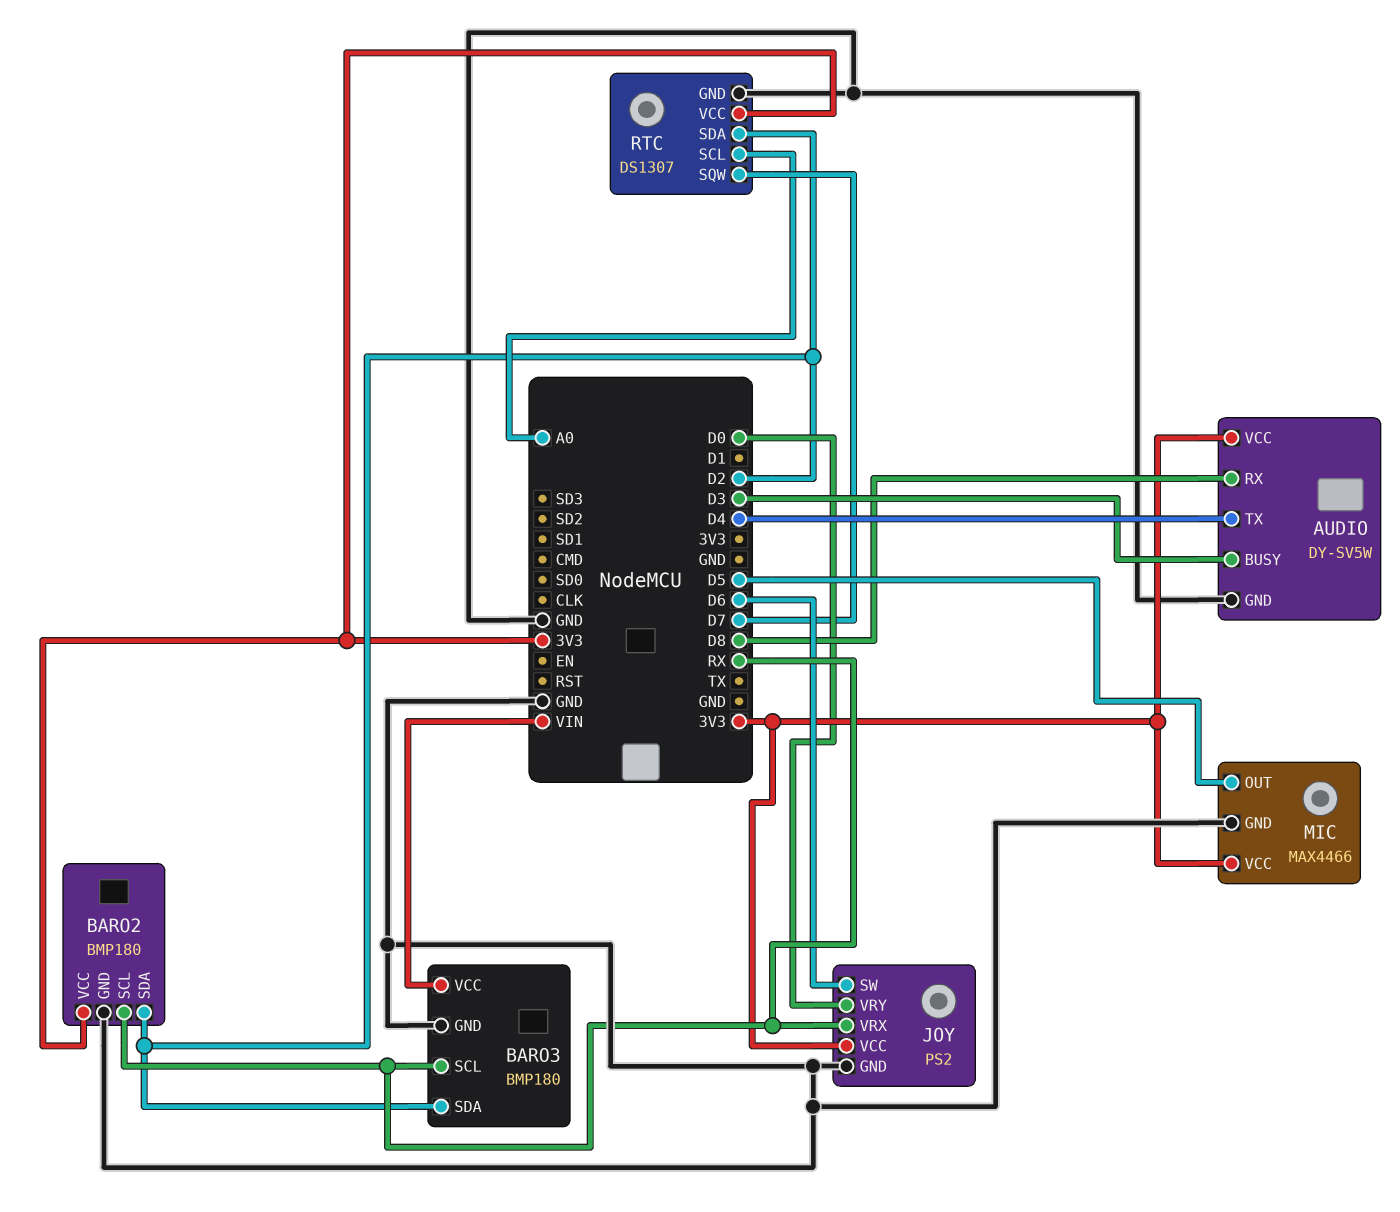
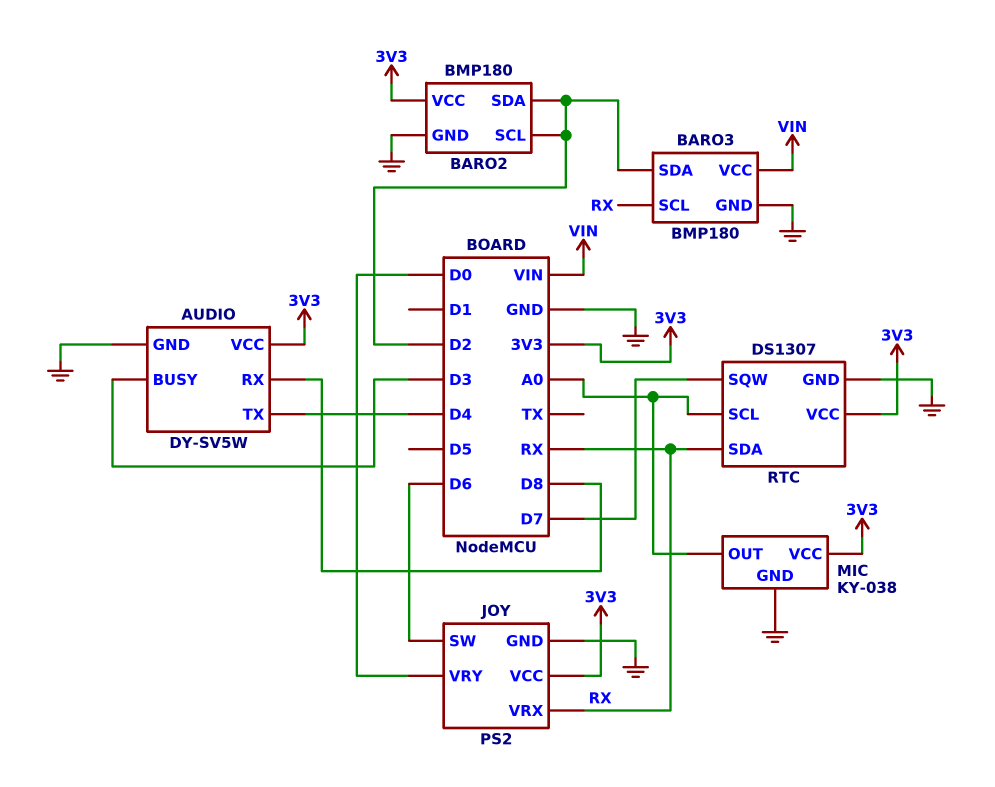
BARO2 pin SCL: RX -> D2
MIC: MAX4466 -> KY-038
MIC pin OUT: D5 -> A0
RTC pin SDA: D2 -> RX

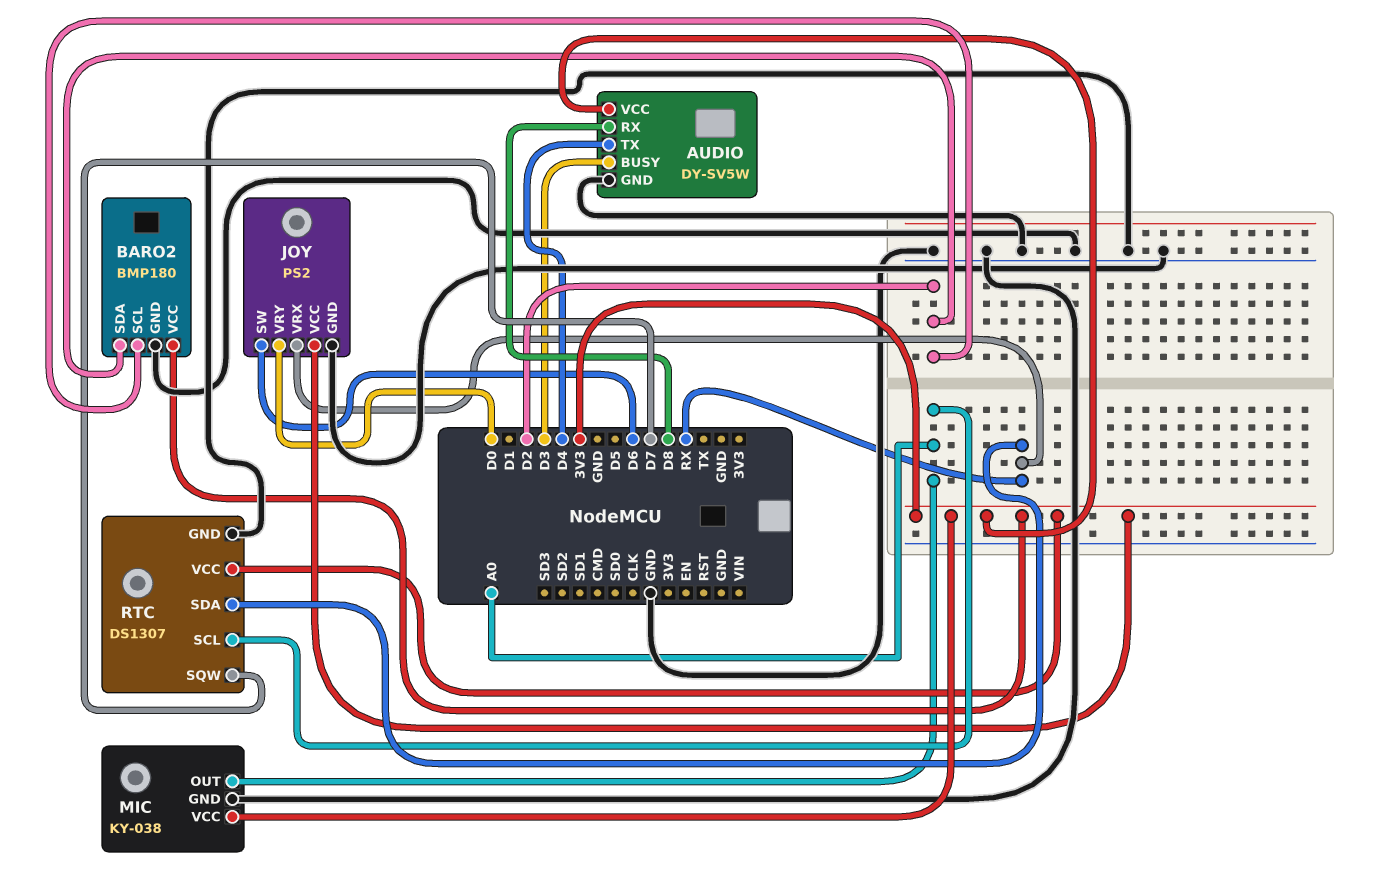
BARO3: BMP180 -> none
BARO3 pin GND: GND -> none
BARO3 pin SCL: RX -> none
BARO3 pin SDA: D2 -> none
BARO3 pin VCC: VIN -> none

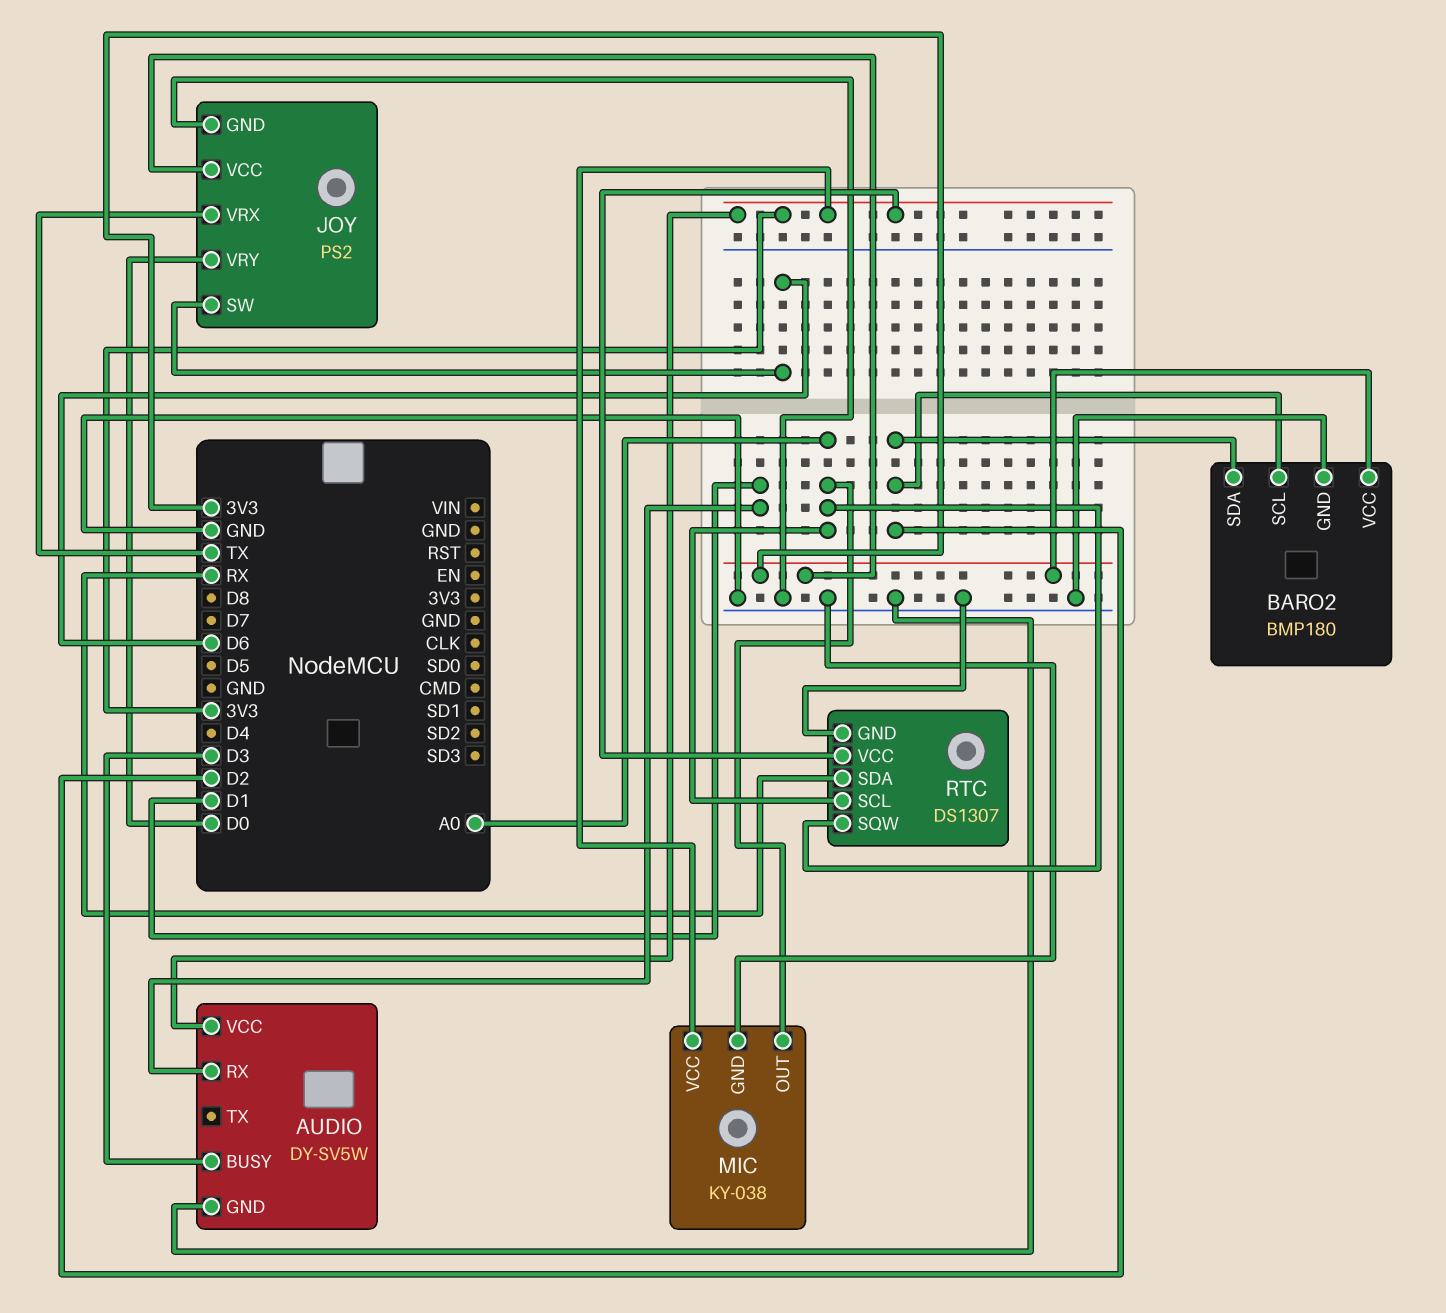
AUDIO pin RX: D8 -> D1
AUDIO pin TX: D4 -> none
JOY pin VRX: RX -> TX
RTC pin SQW: D7 -> A0

